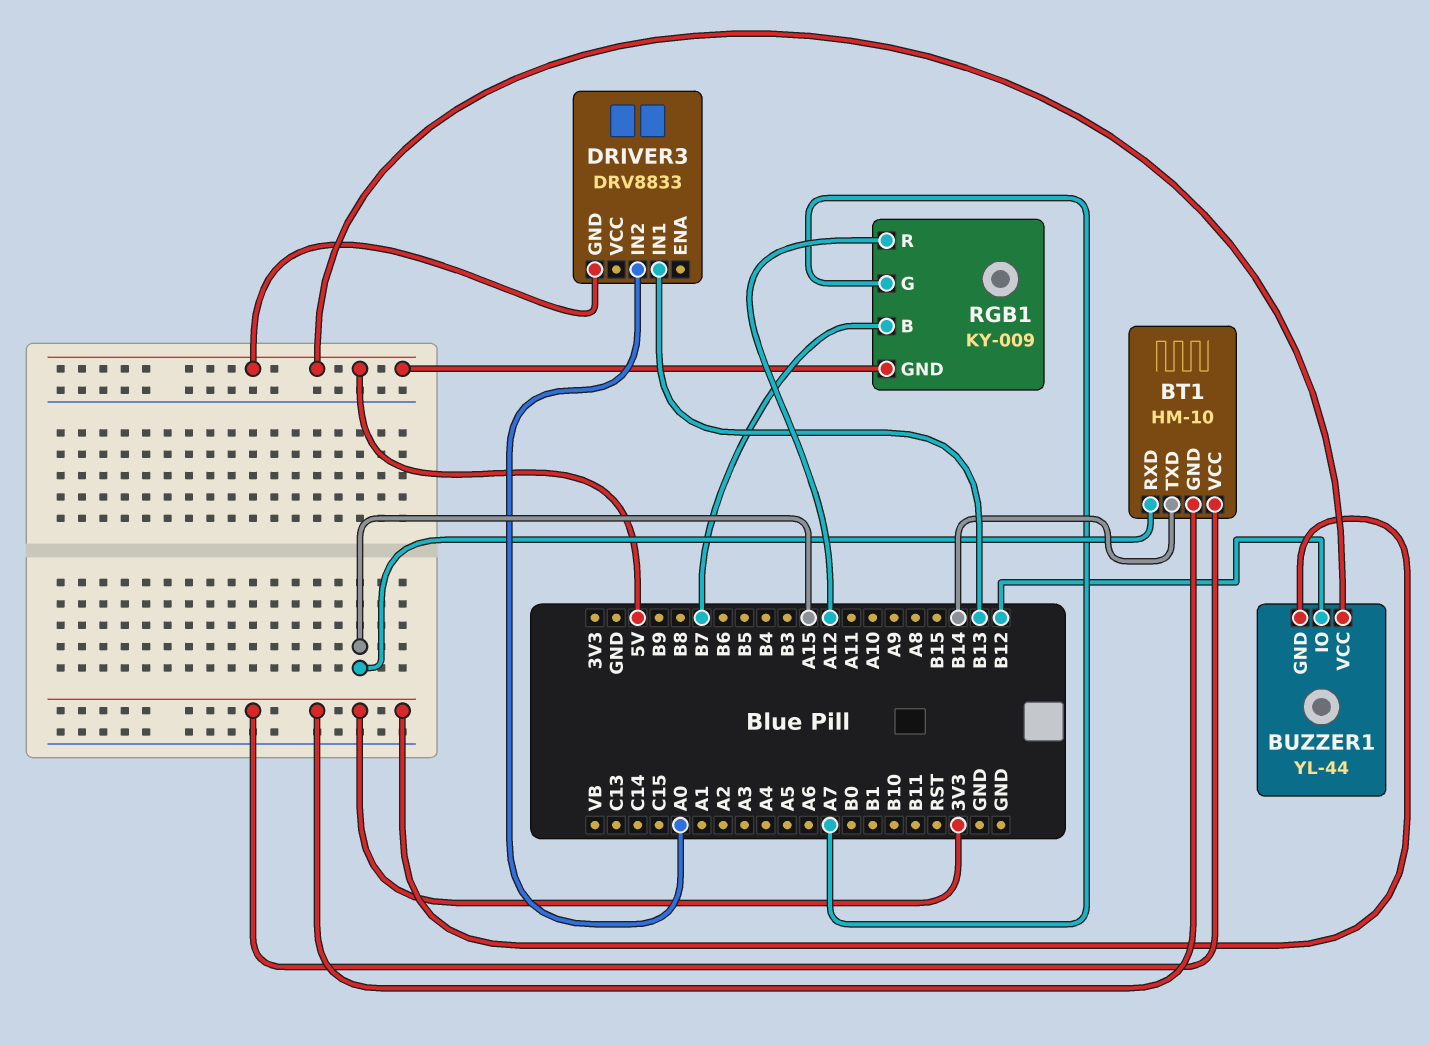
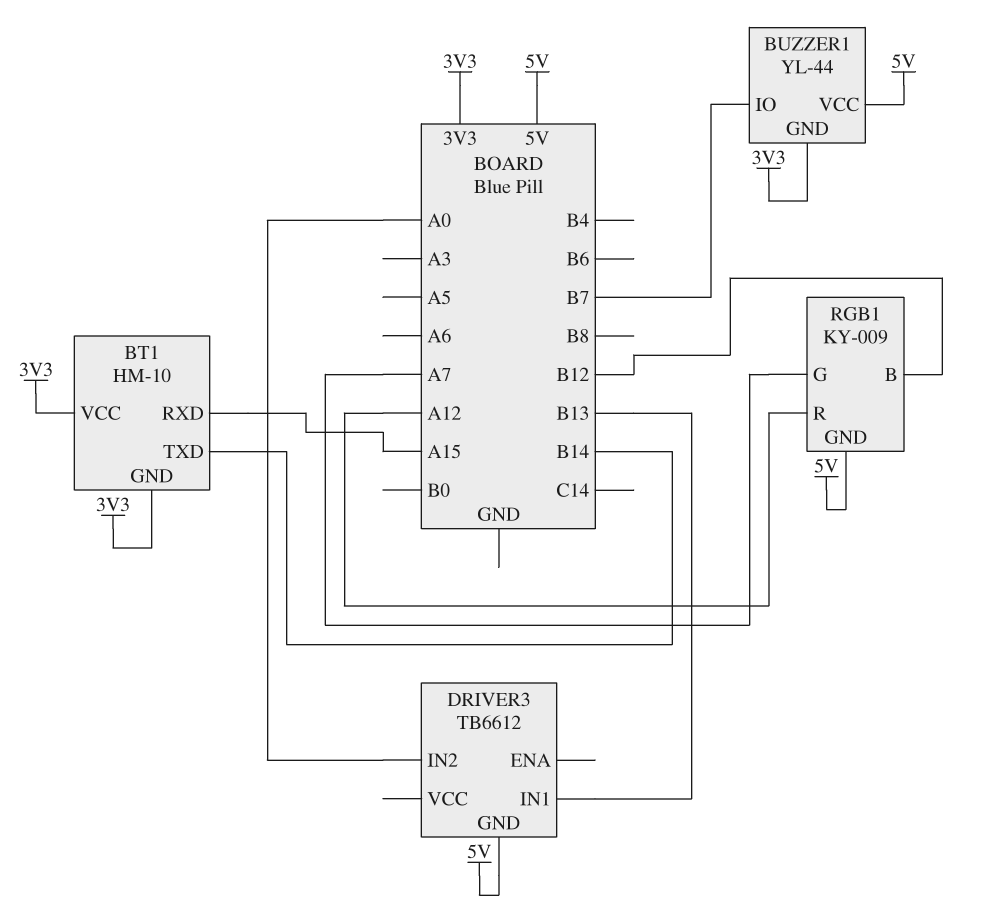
BUZZER1 pin IO: B12 -> B7
DRIVER3: DRV8833 -> TB6612
RGB1 pin B: B7 -> B12

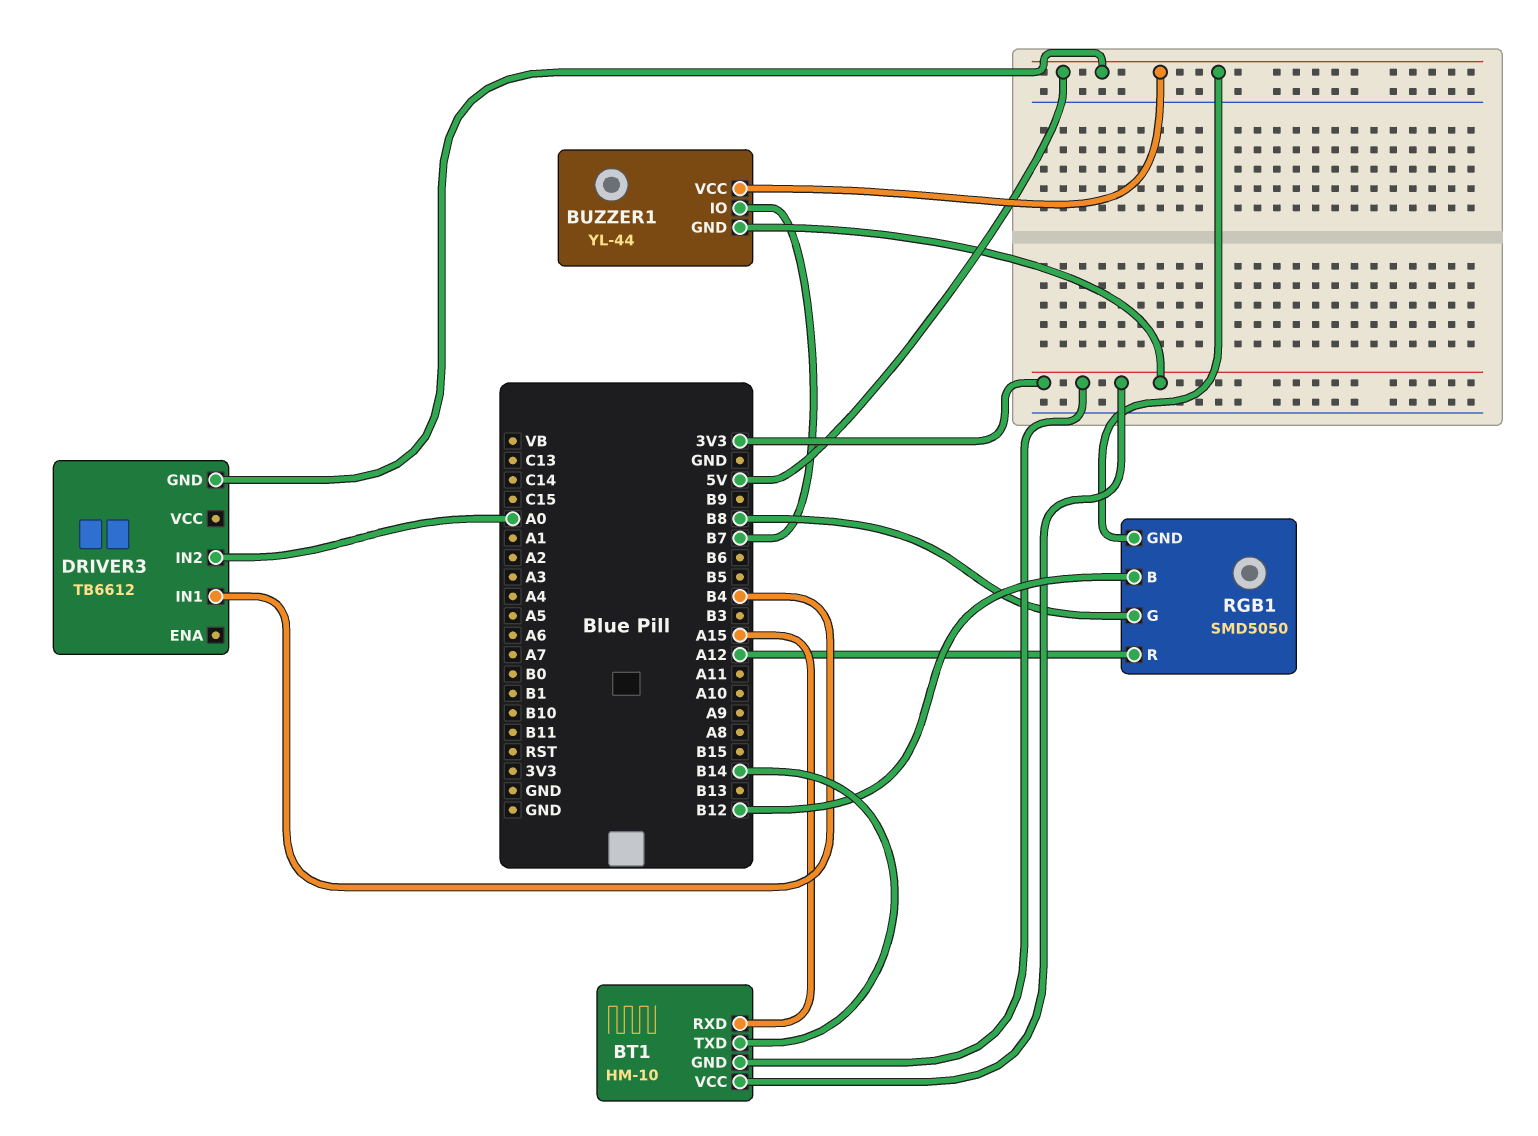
DRIVER3 pin IN1: B13 -> B4
RGB1: KY-009 -> SMD5050
RGB1 pin G: A7 -> B8

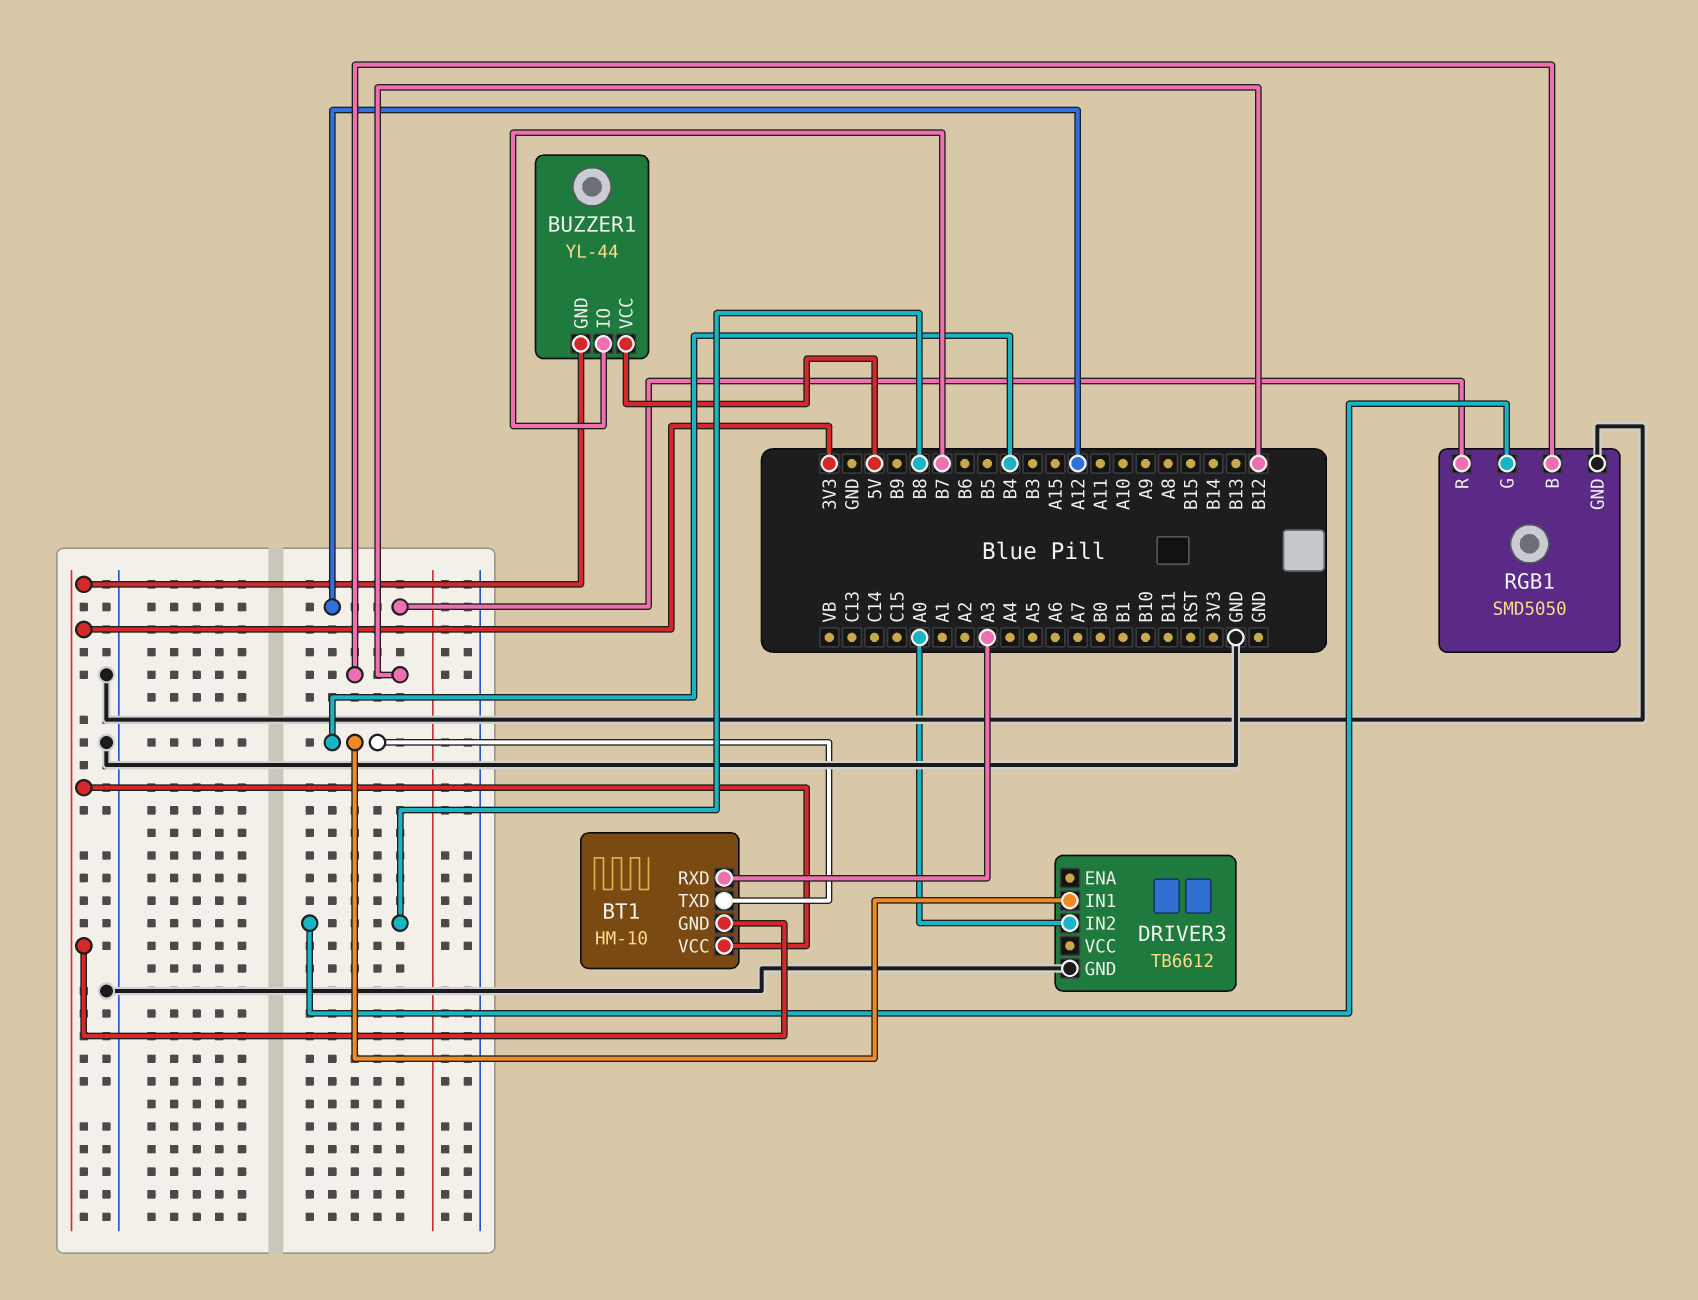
BT1 pin RXD: A15 -> A3
BT1 pin TXD: B14 -> B4
DRIVER3 pin GND: 5V -> GND
RGB1 pin GND: 5V -> GND

